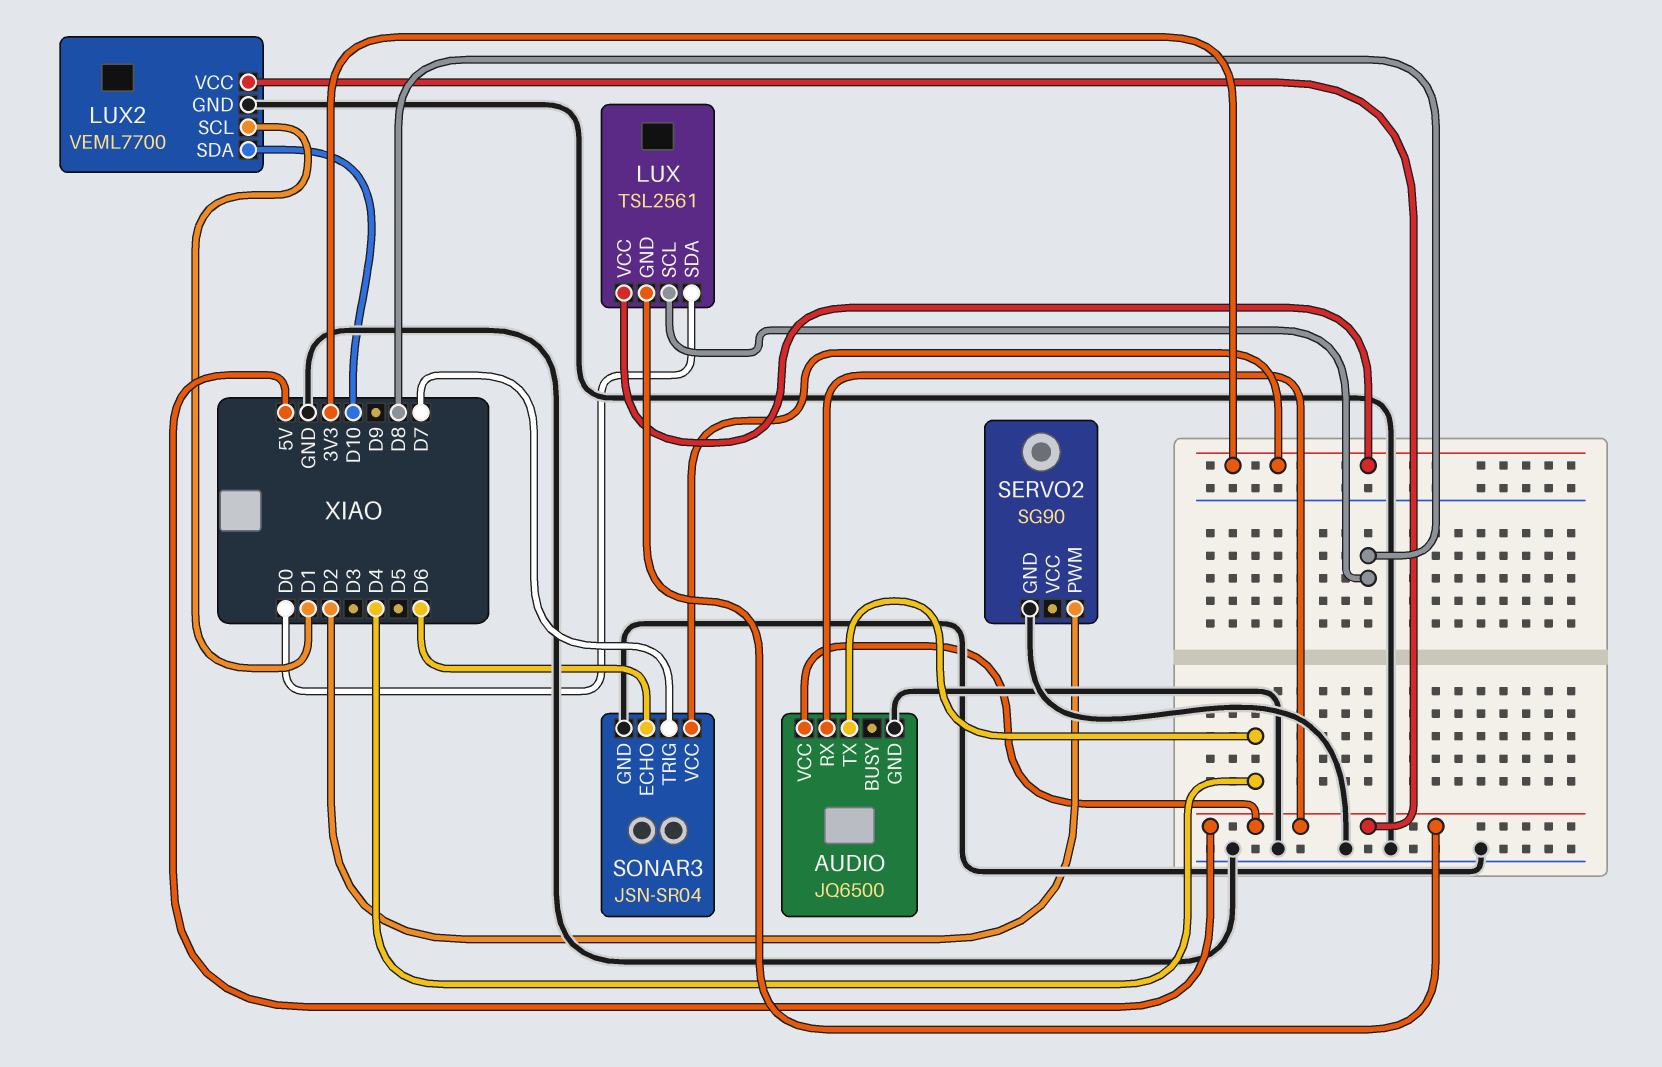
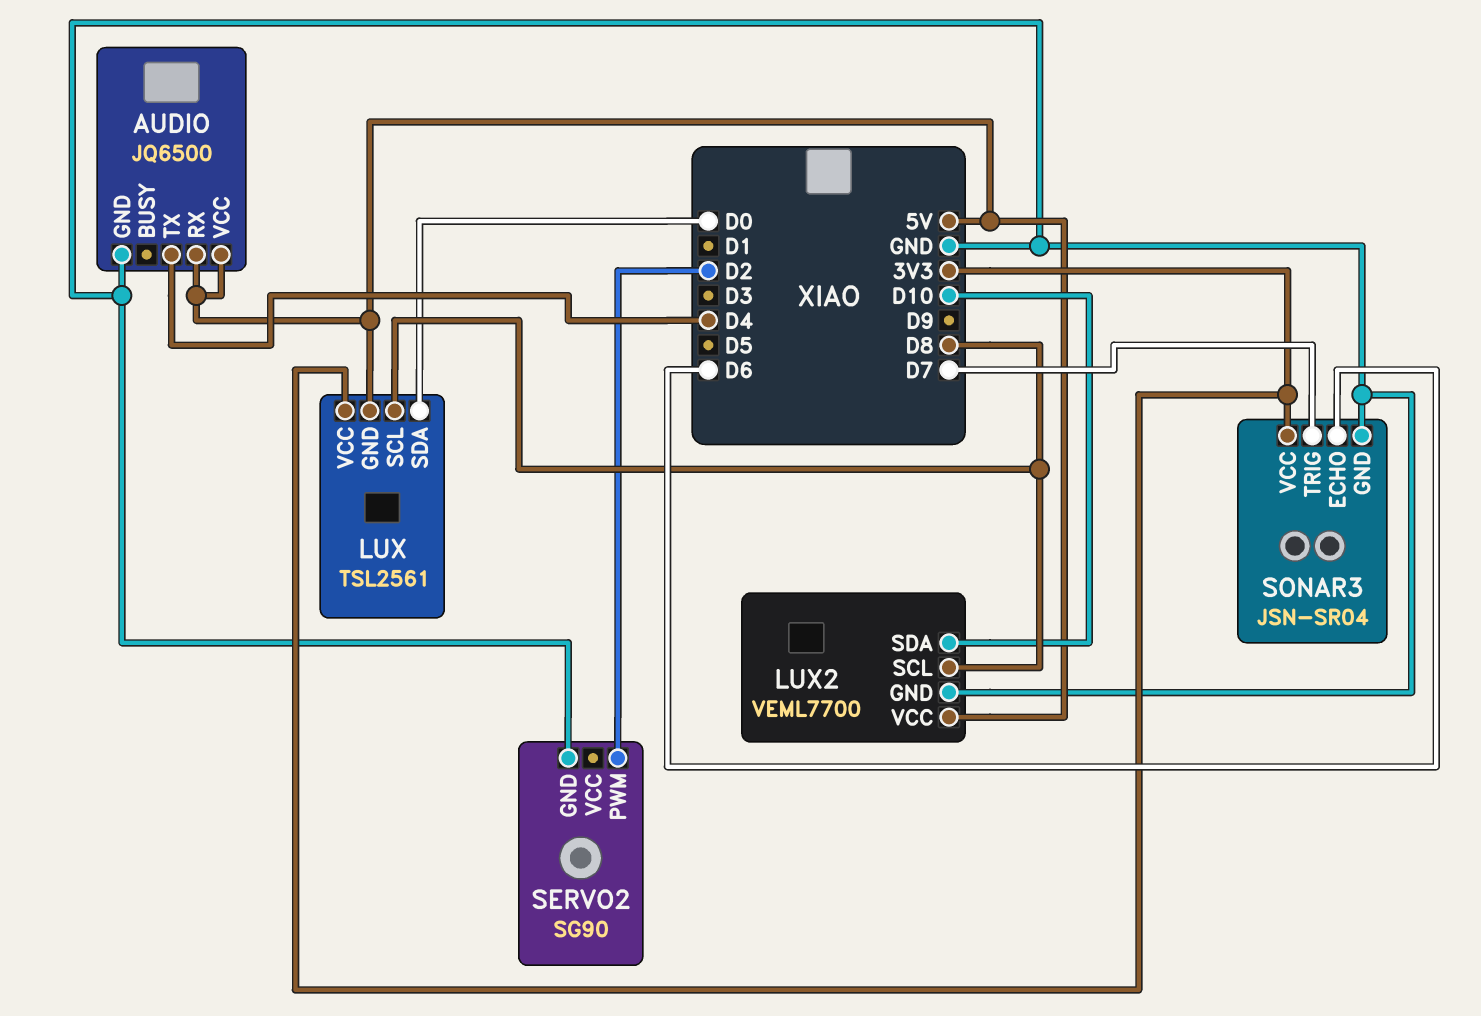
LUX2 pin SCL: D1 -> D8

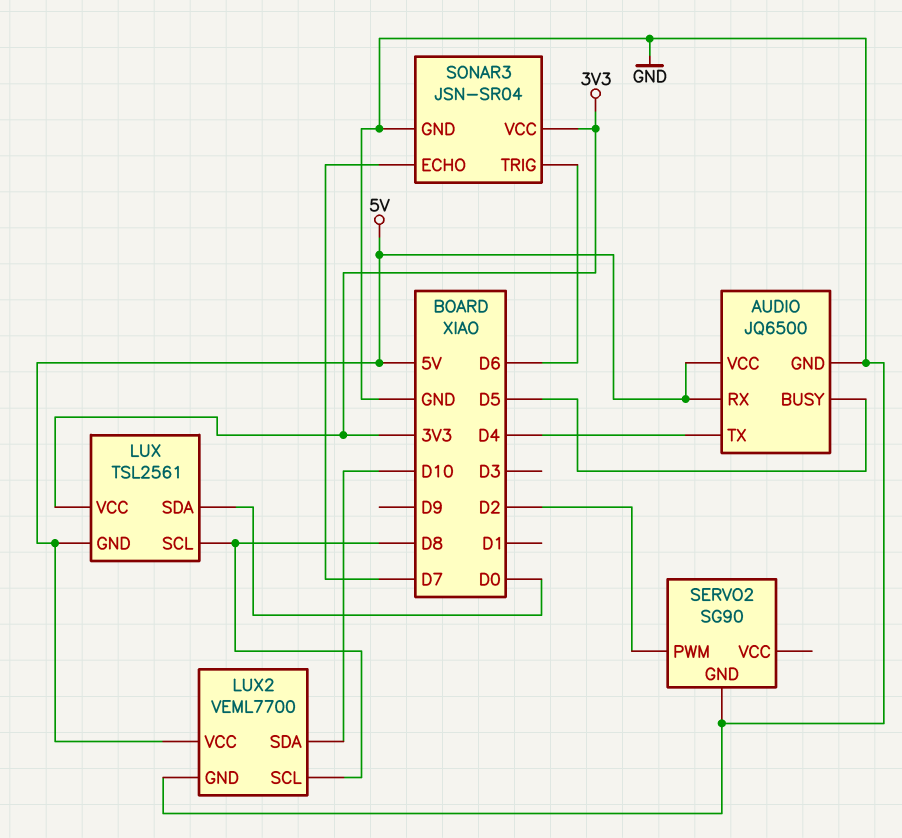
AUDIO pin BUSY: none -> D5
SONAR3 pin ECHO: D6 -> D7
SONAR3 pin TRIG: D7 -> D6

